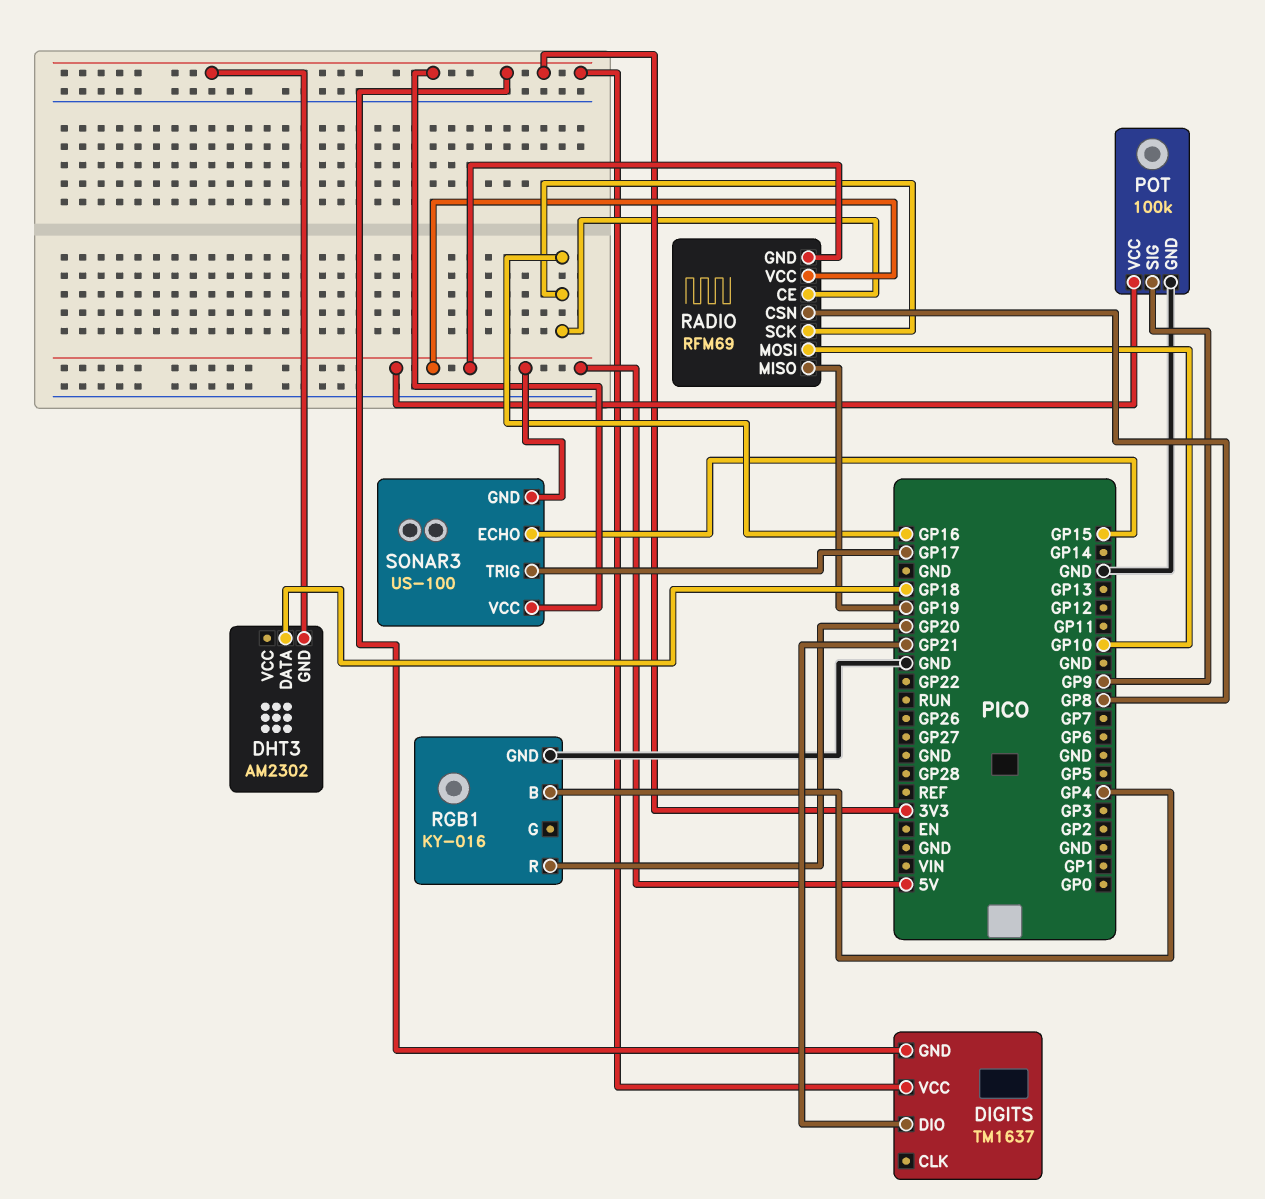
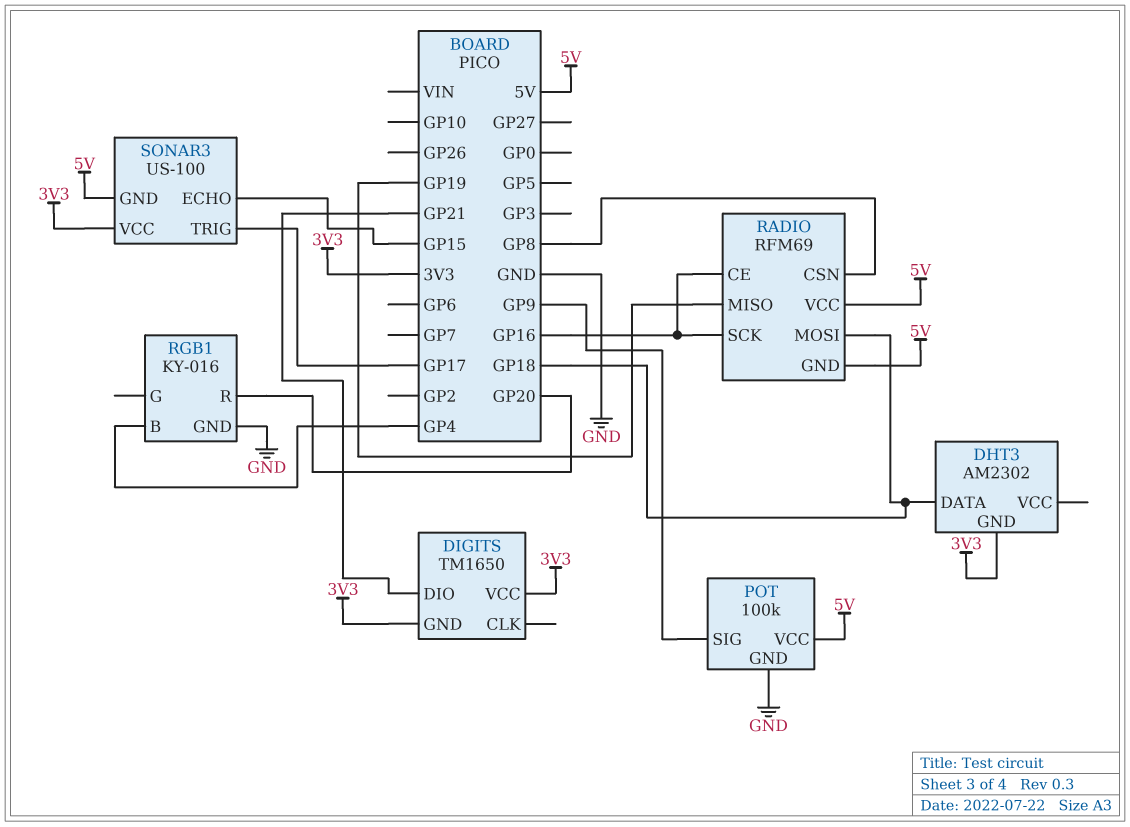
DIGITS: TM1637 -> TM1650
RADIO pin MOSI: GP10 -> GP18

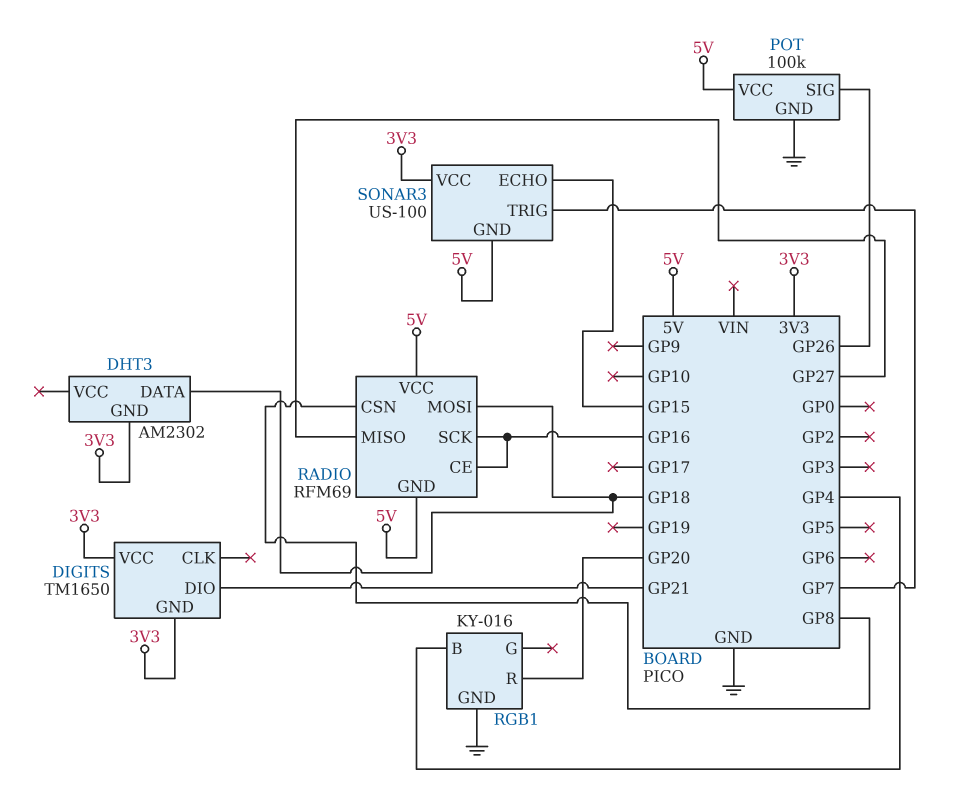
POT pin SIG: GP9 -> GP26
RADIO pin MISO: GP19 -> GP27
SONAR3 pin TRIG: GP17 -> GP7

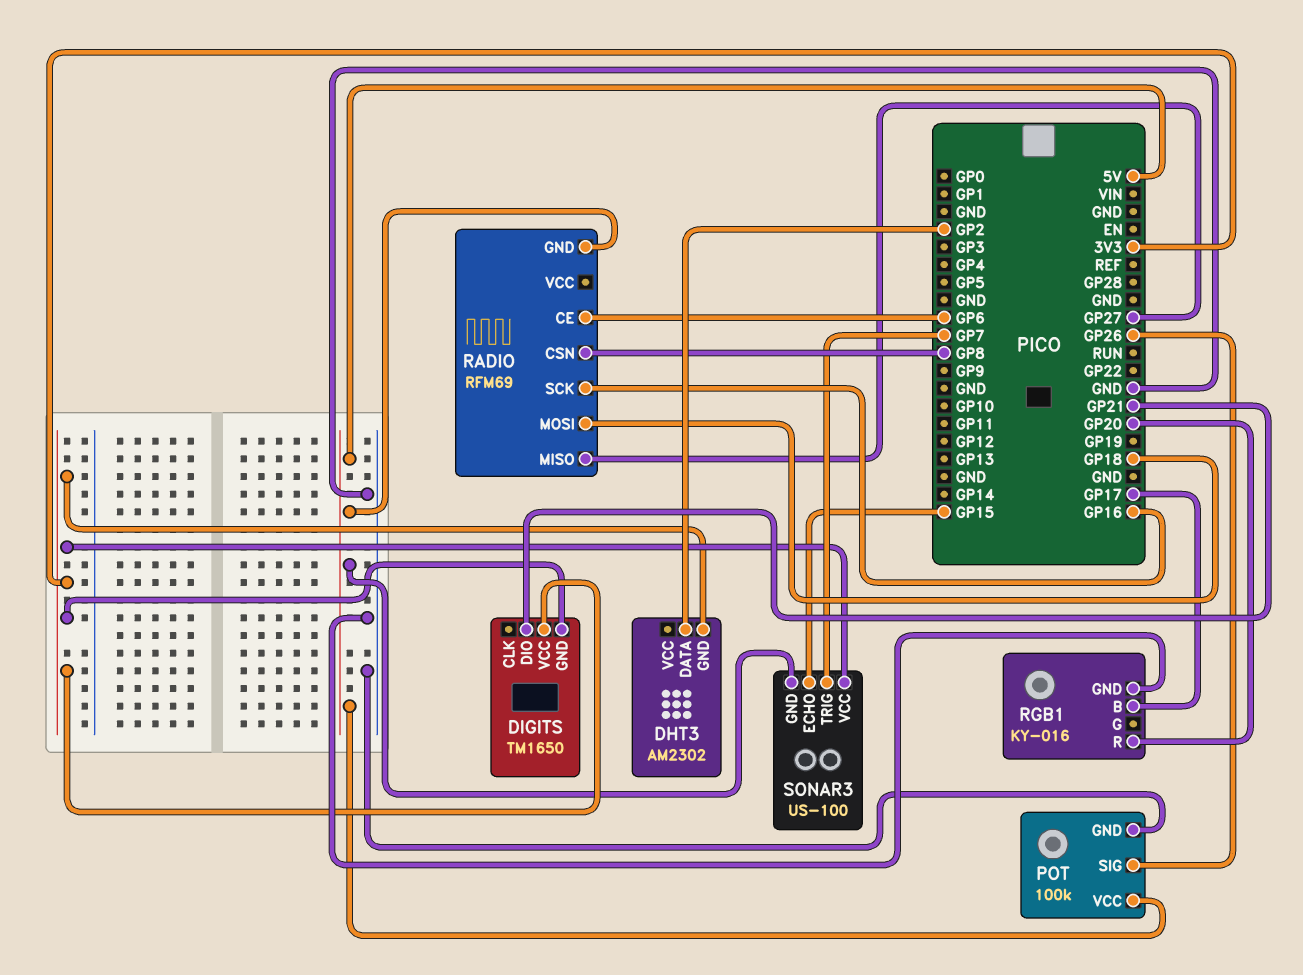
DHT3 pin DATA: GP18 -> GP2
RADIO pin CE: GP16 -> GP6
RADIO pin VCC: 5V -> none
RGB1 pin B: GP4 -> GP17

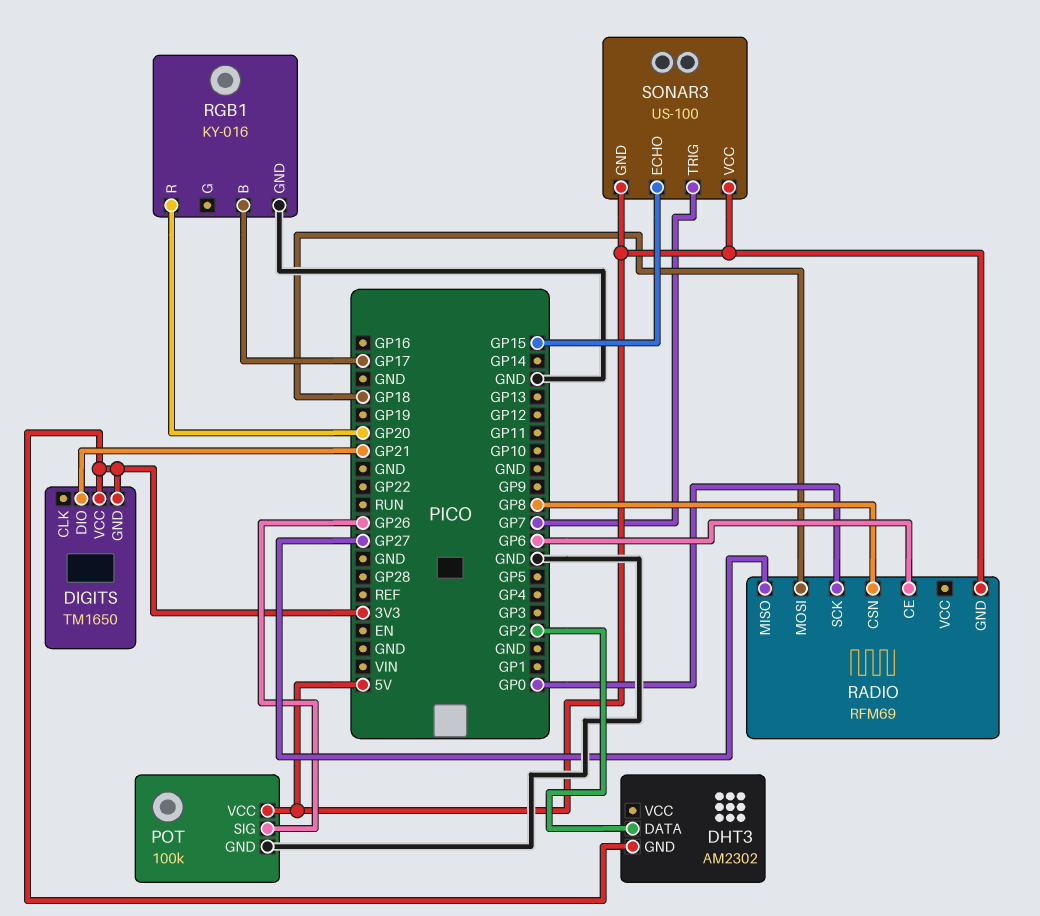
RADIO pin SCK: GP16 -> GP0
SONAR3 pin VCC: 3V3 -> 5V

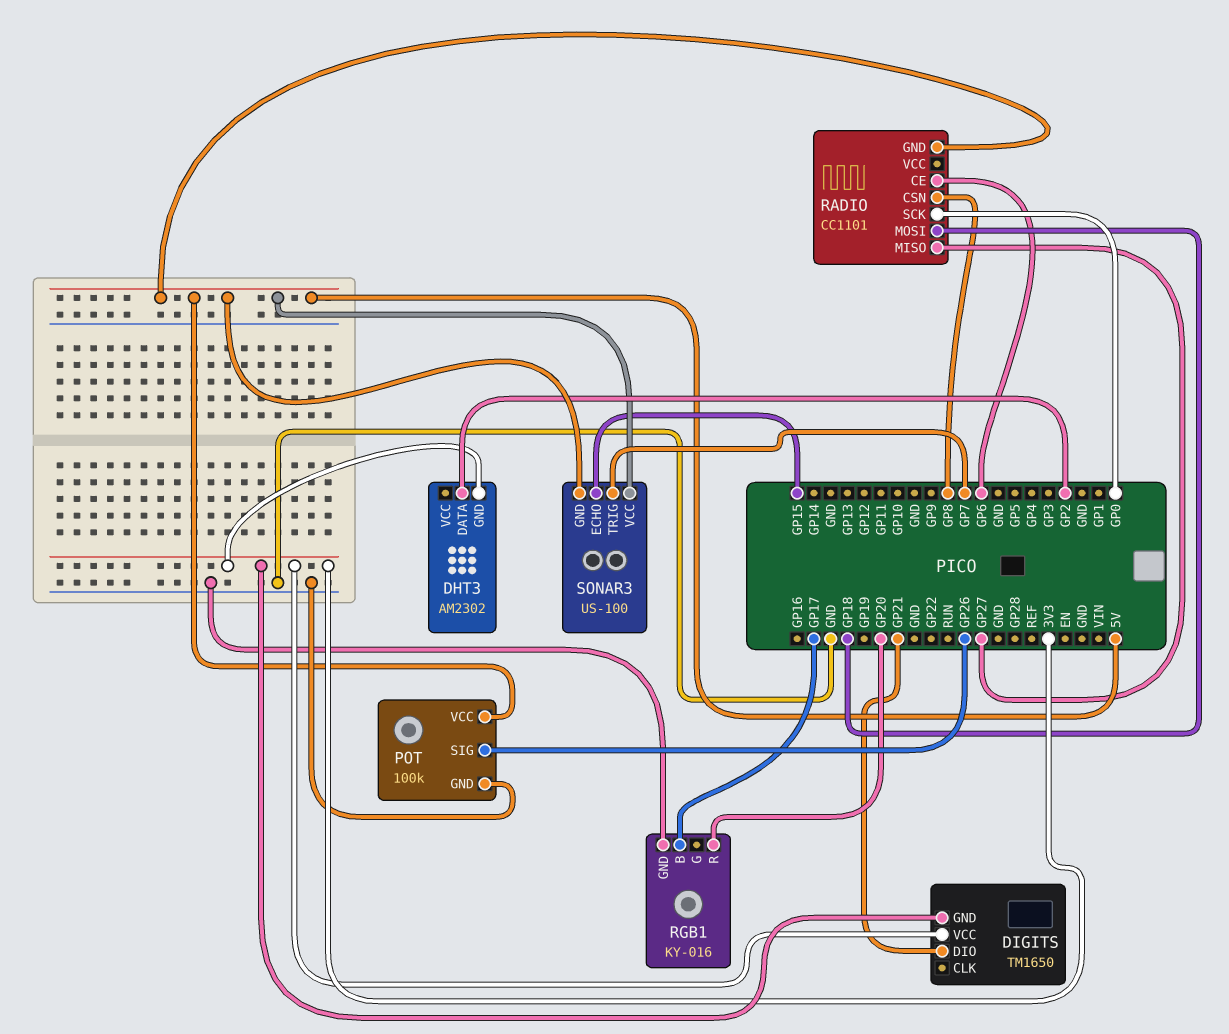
RADIO: RFM69 -> CC1101

